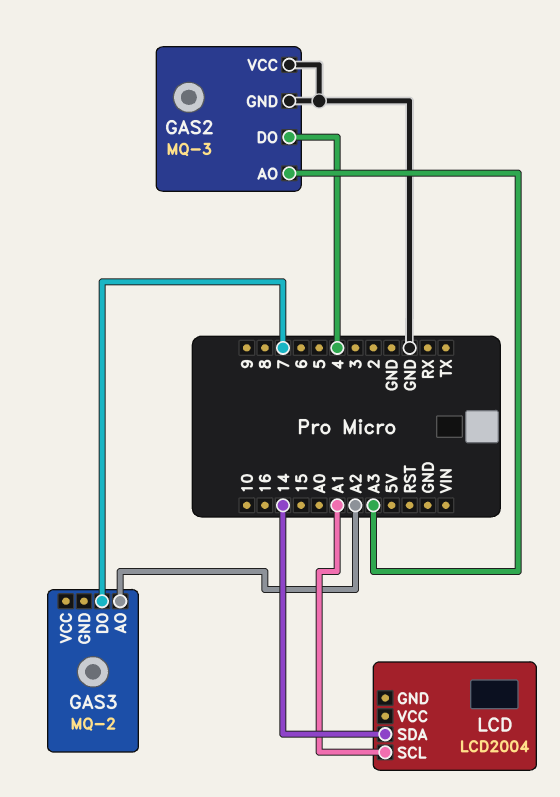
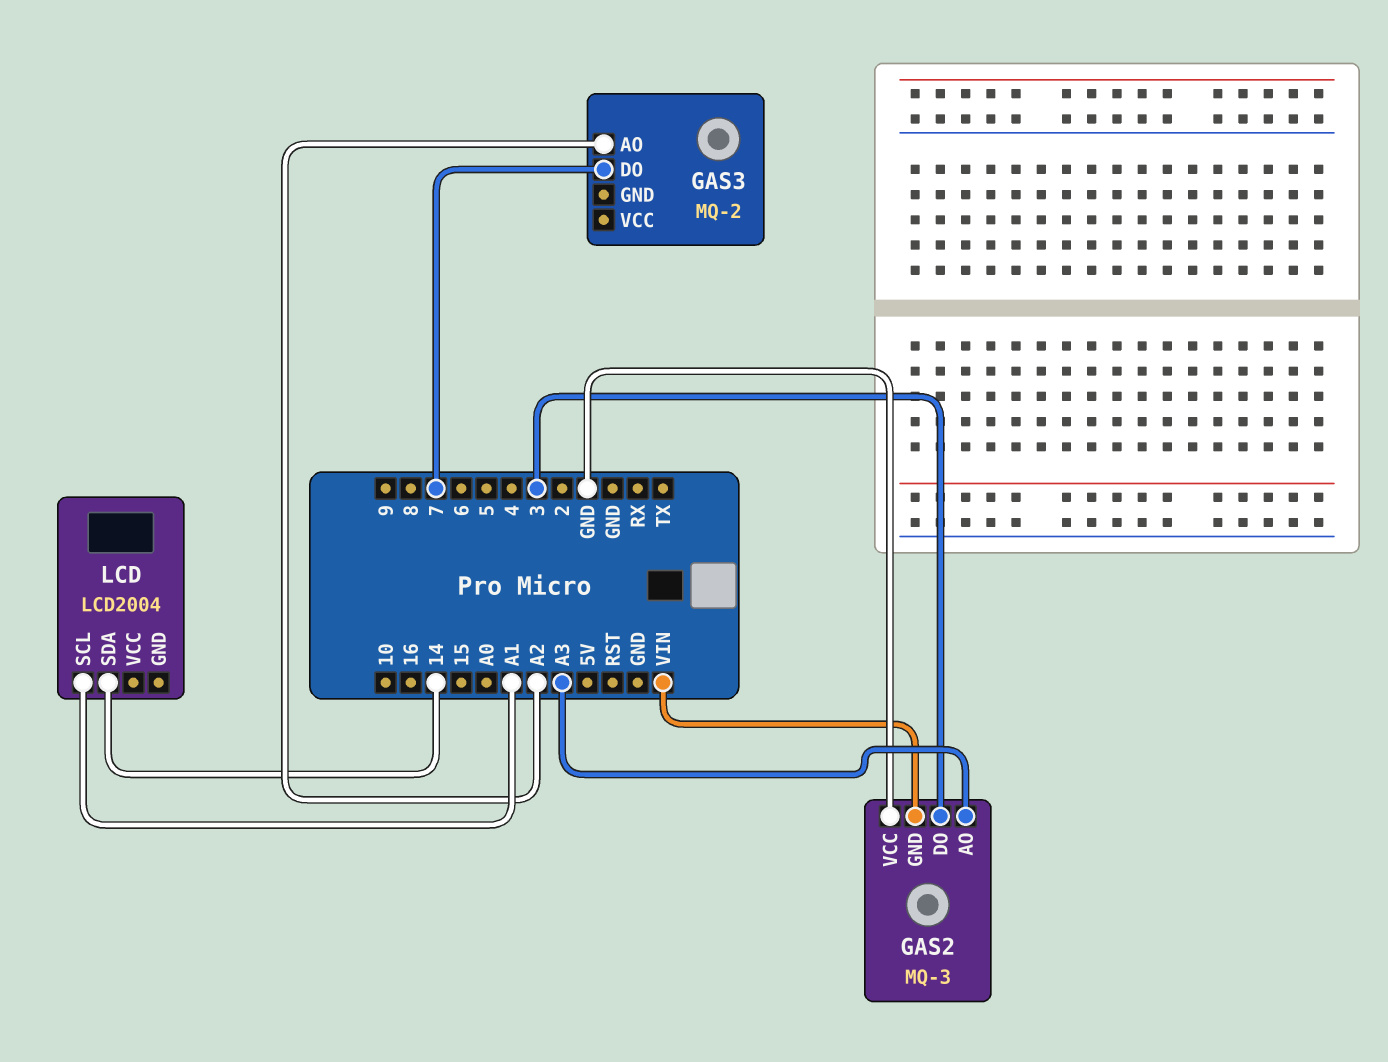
GAS2 pin DO: 4 -> 3
GAS2 pin GND: GND -> VIN

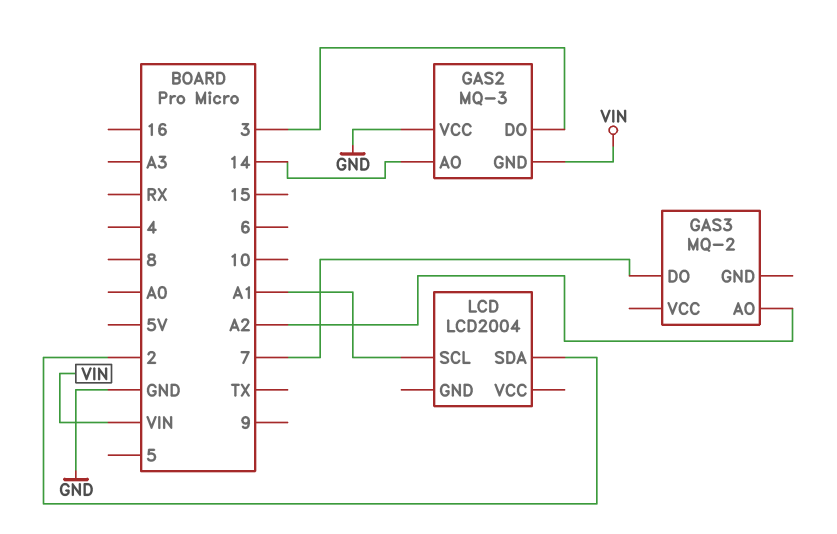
GAS2 pin AO: A3 -> 14
LCD pin SDA: 14 -> 2

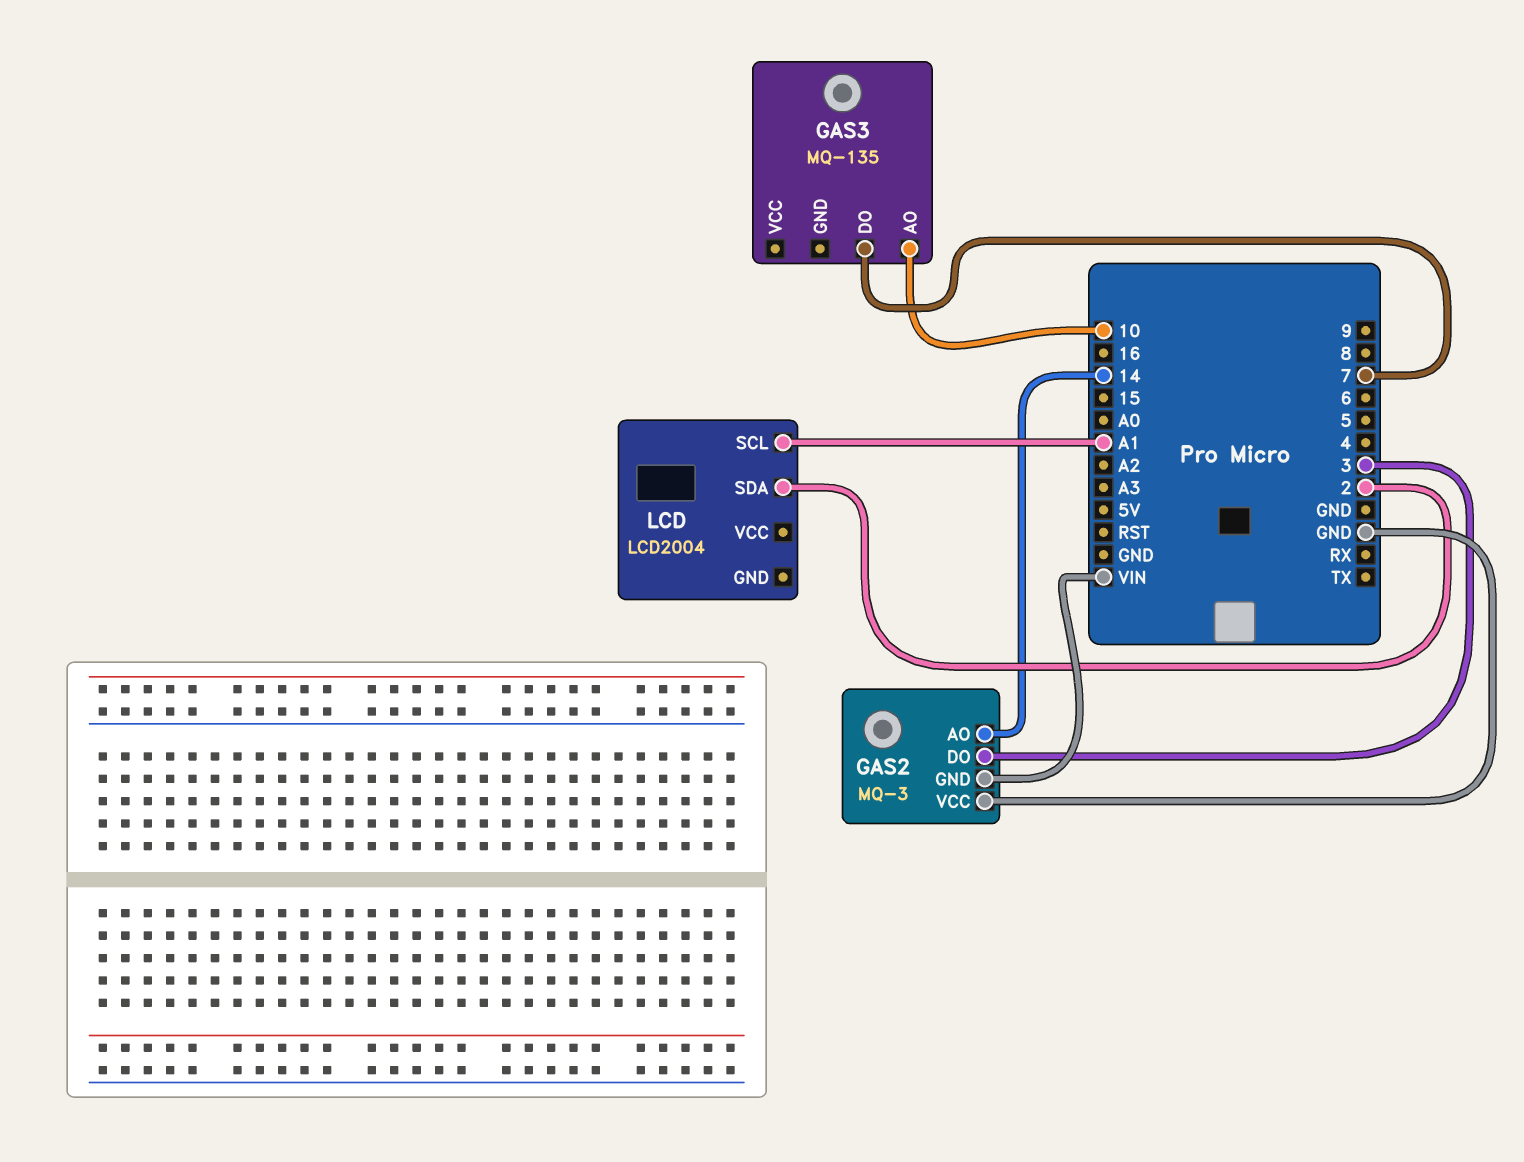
GAS3: MQ-2 -> MQ-135
GAS3 pin AO: A2 -> 10

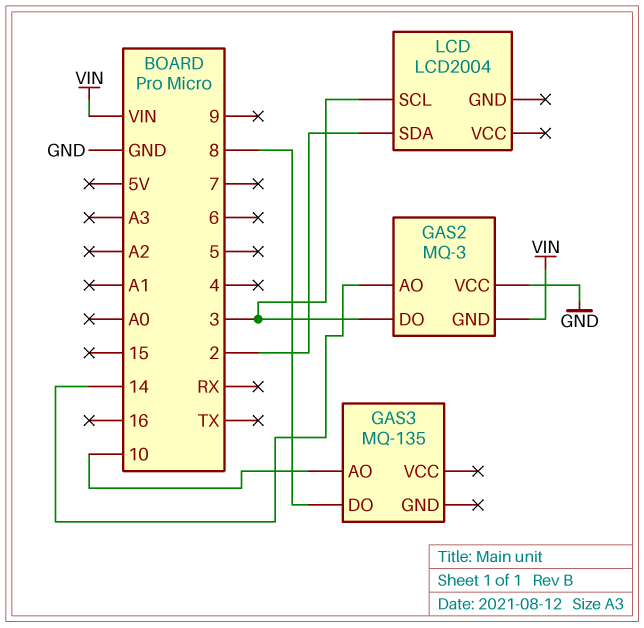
GAS3 pin DO: 7 -> 8
LCD pin SCL: A1 -> 3

